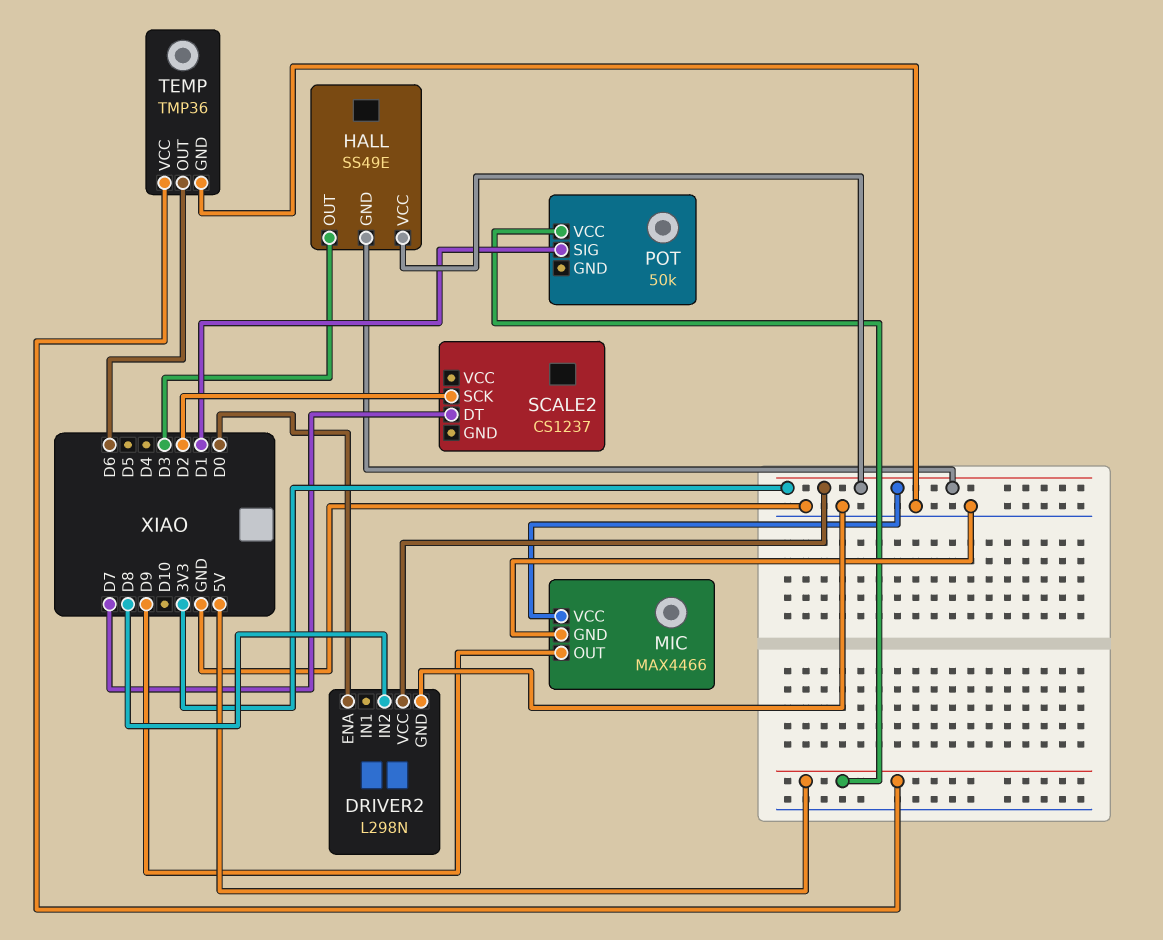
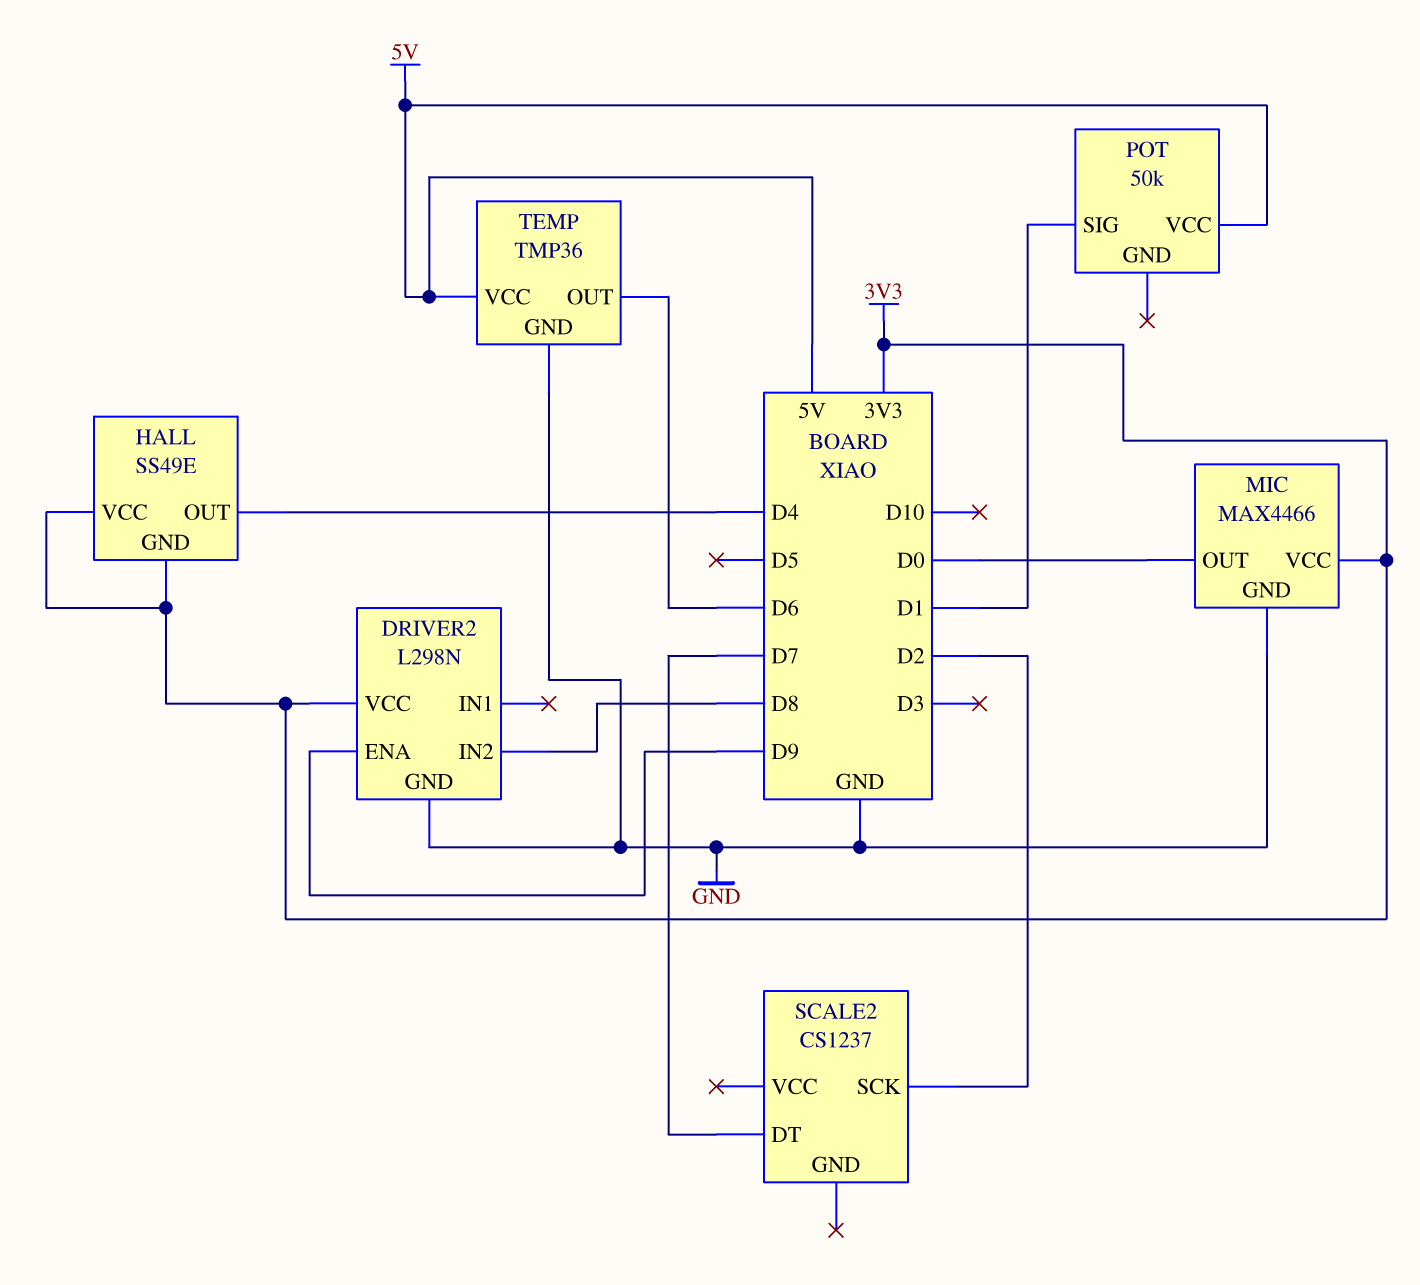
DRIVER2 pin ENA: D0 -> D9
HALL pin OUT: D3 -> D4
MIC pin OUT: D9 -> D0

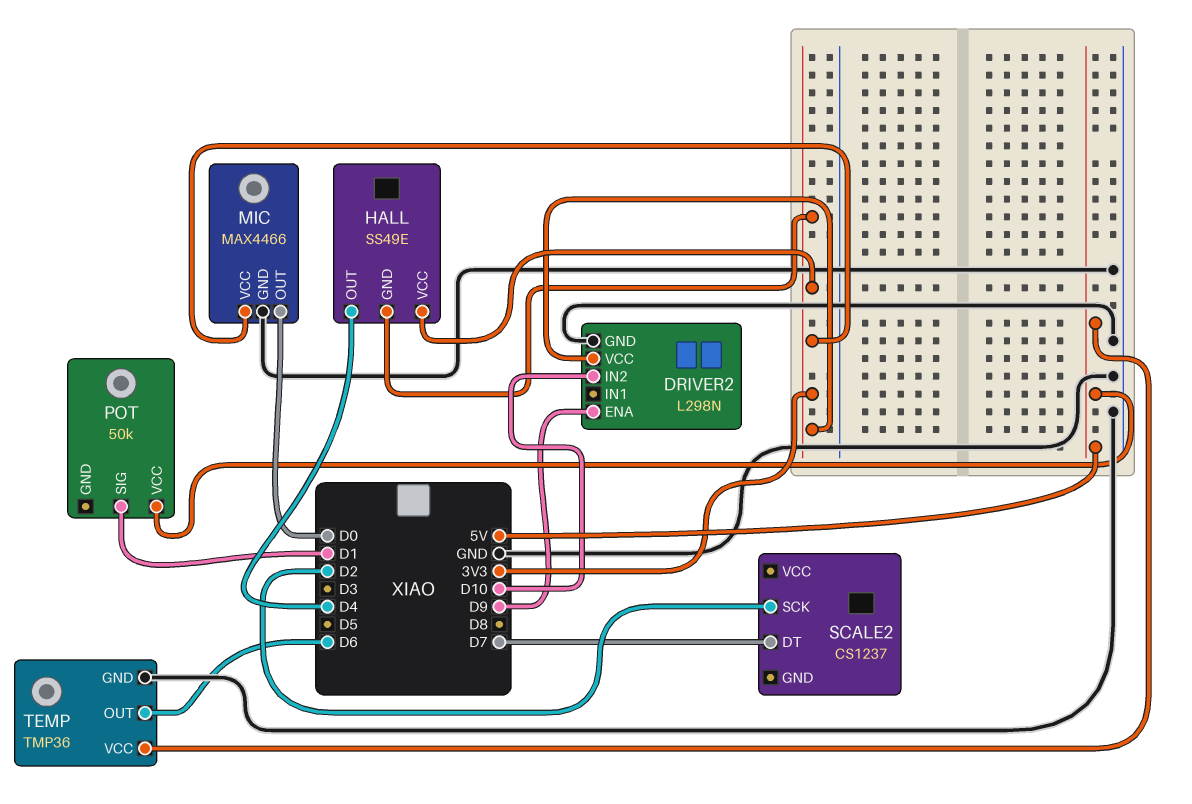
DRIVER2 pin IN2: D8 -> D10

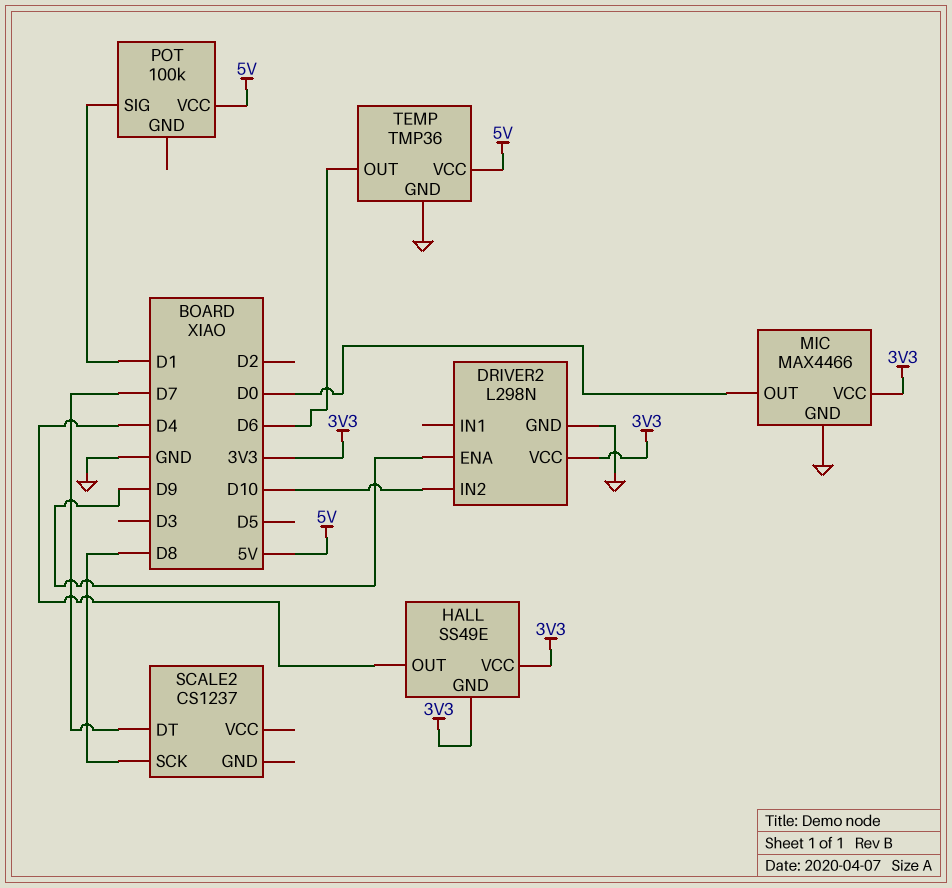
POT: 50k -> 100k
SCALE2 pin SCK: D2 -> D8

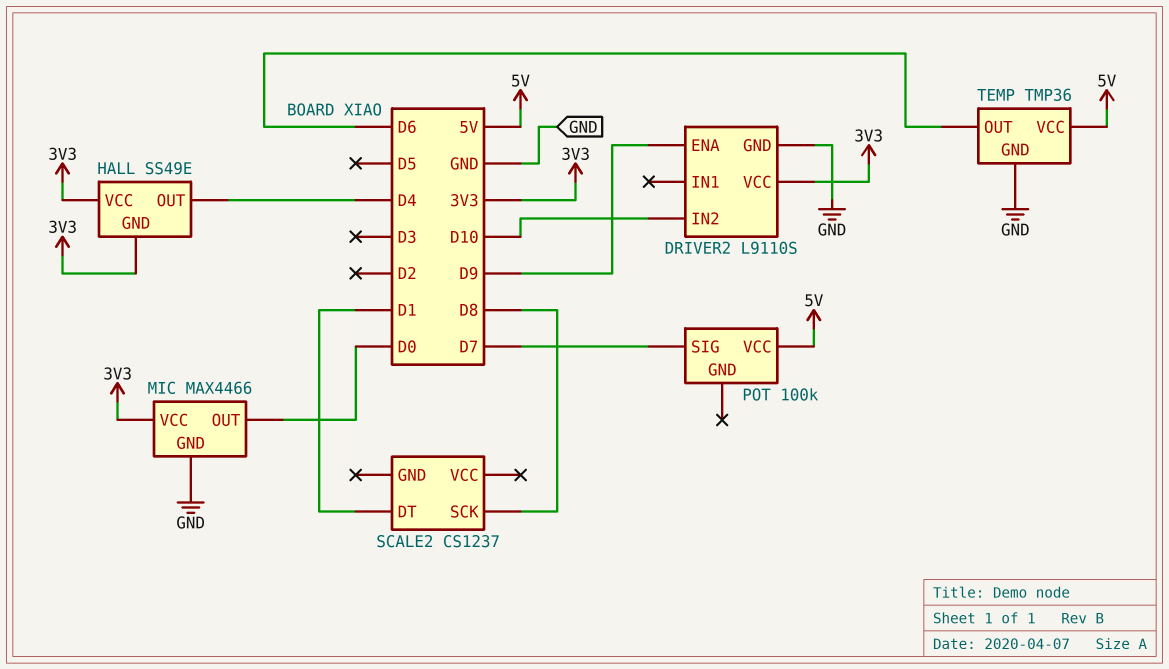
DRIVER2: L298N -> L9110S
POT pin SIG: D1 -> D7
SCALE2 pin DT: D7 -> D1

